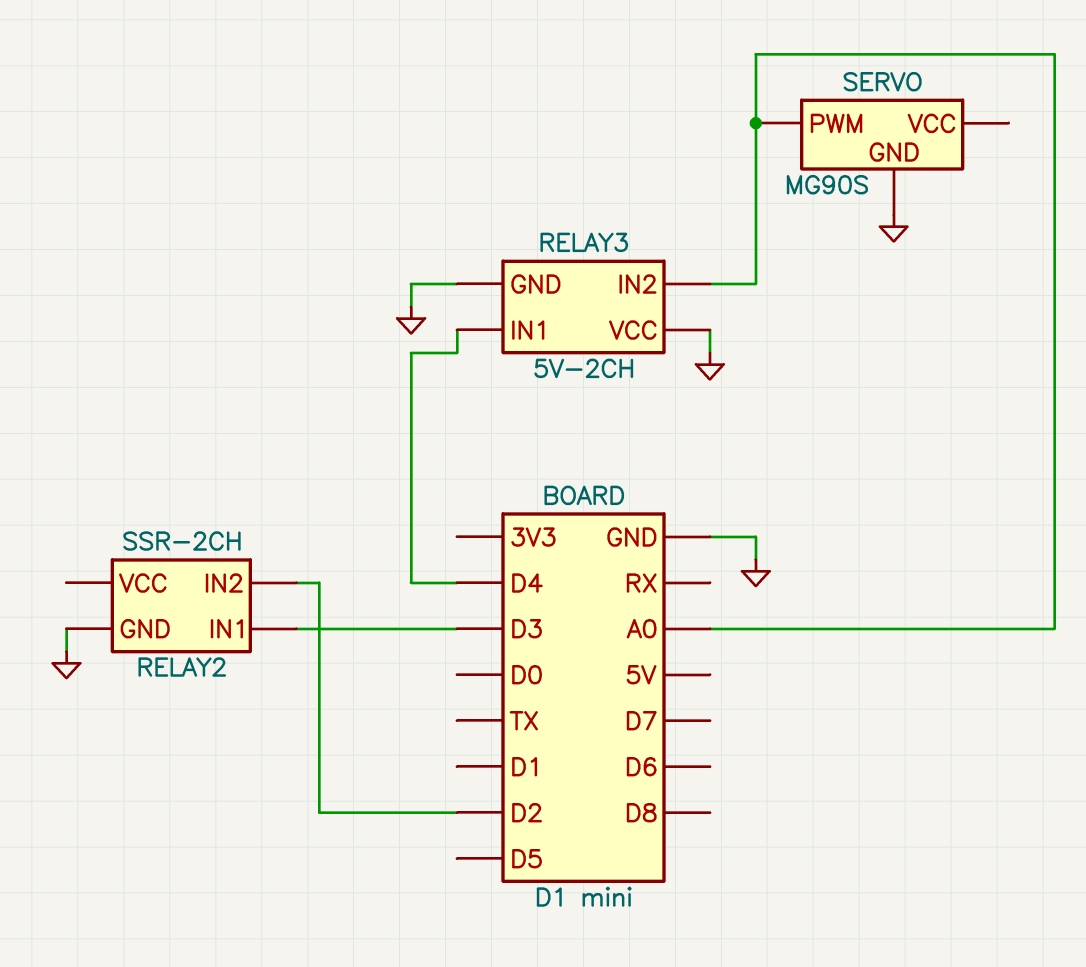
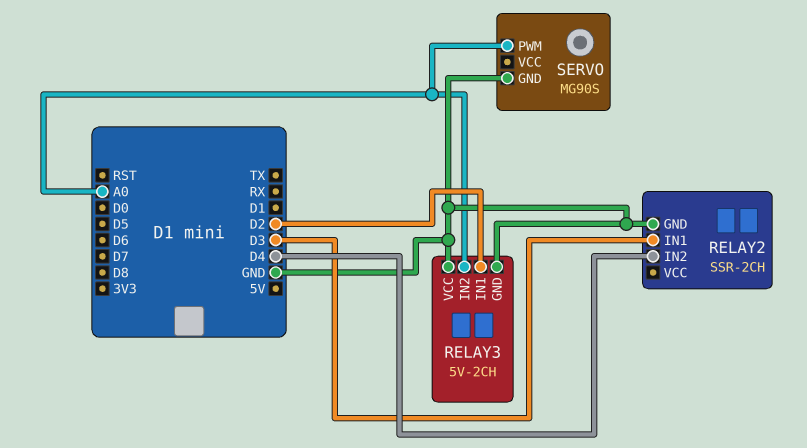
RELAY2 pin IN2: D2 -> D4
RELAY3 pin IN1: D4 -> D2

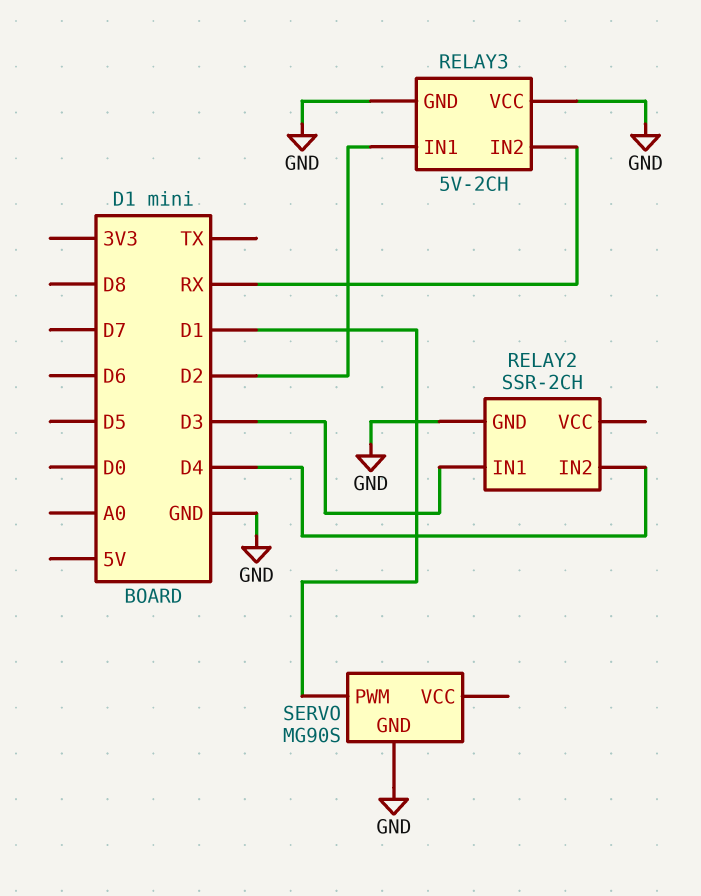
RELAY3 pin IN2: A0 -> RX
SERVO pin PWM: A0 -> D1

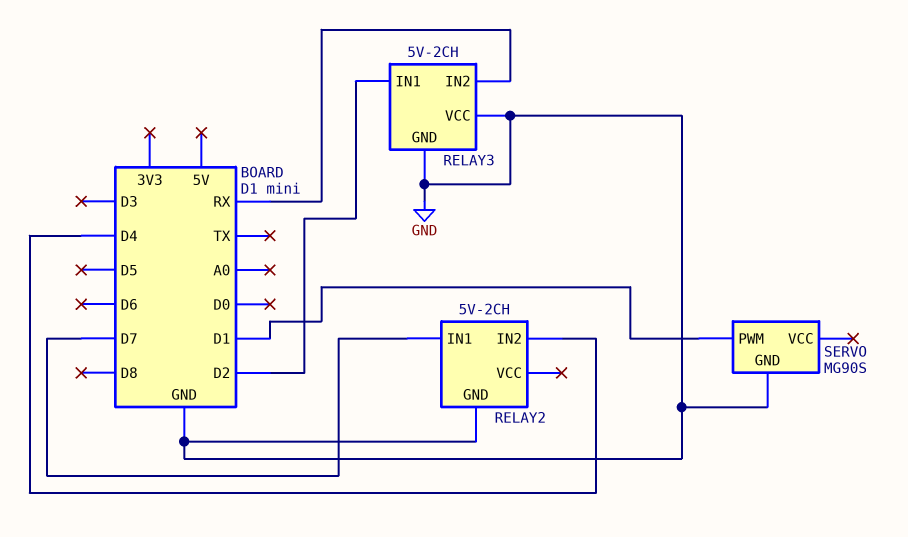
RELAY2: SSR-2CH -> 5V-2CH
RELAY2 pin IN1: D3 -> D7

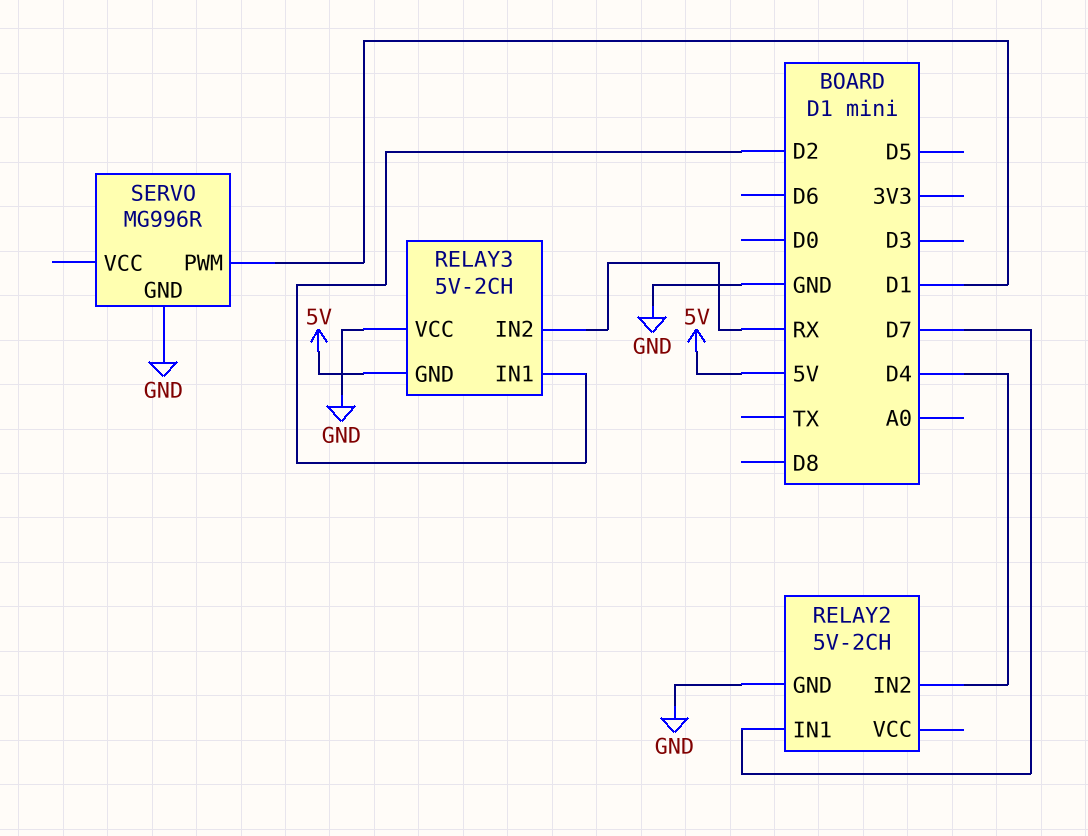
RELAY3 pin GND: GND -> 5V
SERVO: MG90S -> MG996R

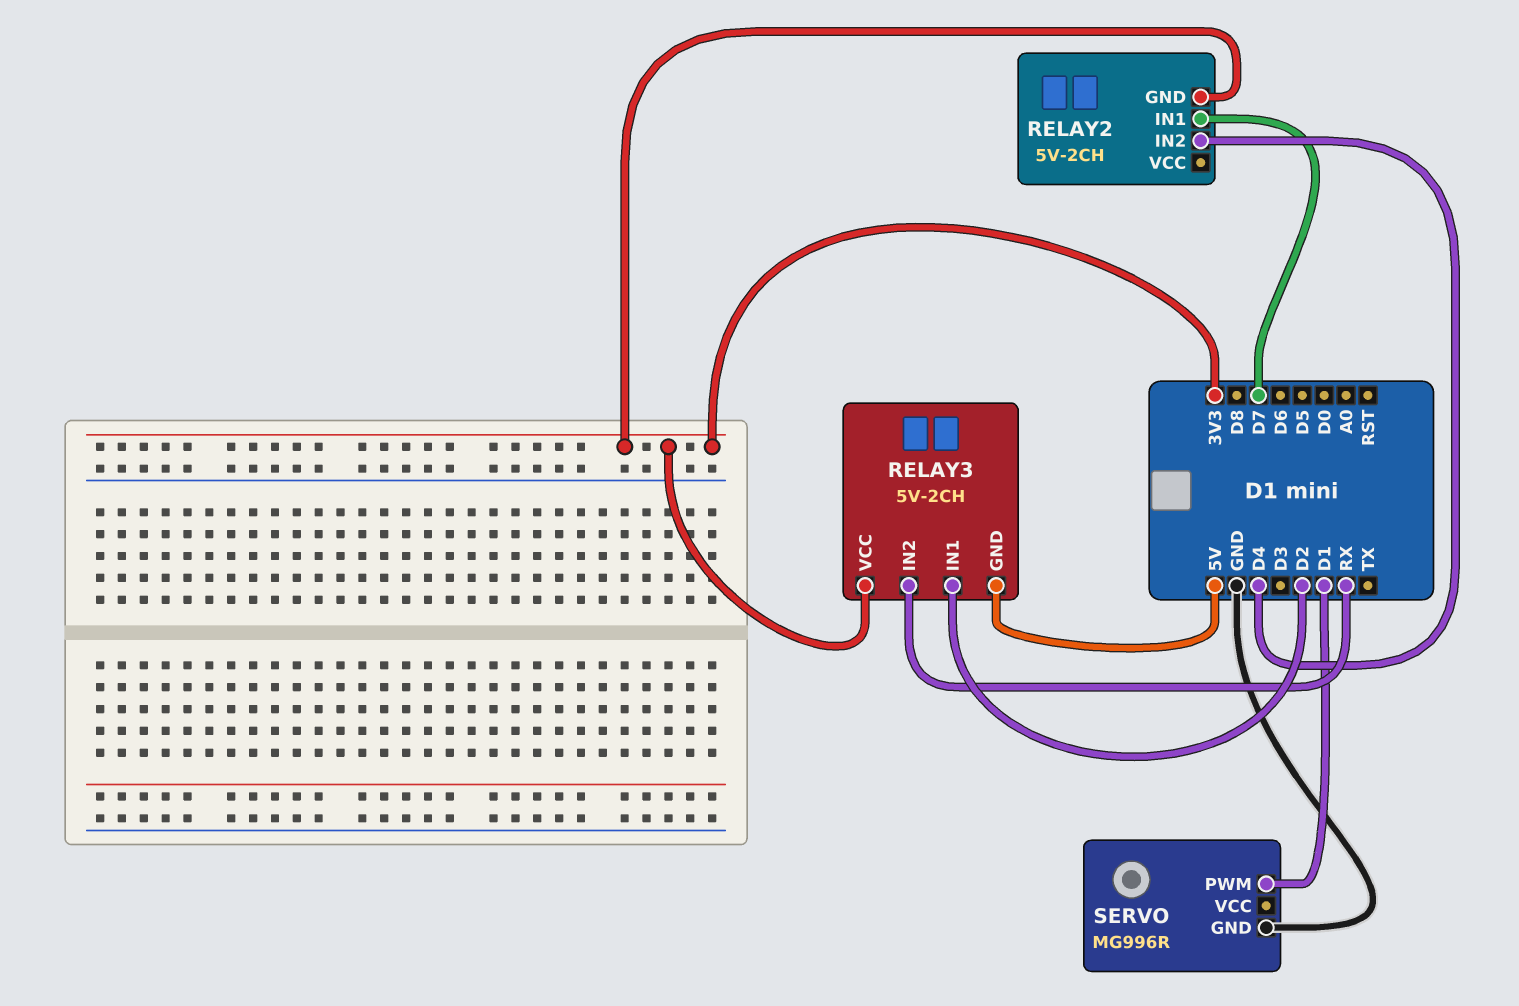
RELAY2 pin GND: GND -> 3V3
RELAY3 pin VCC: GND -> 3V3

